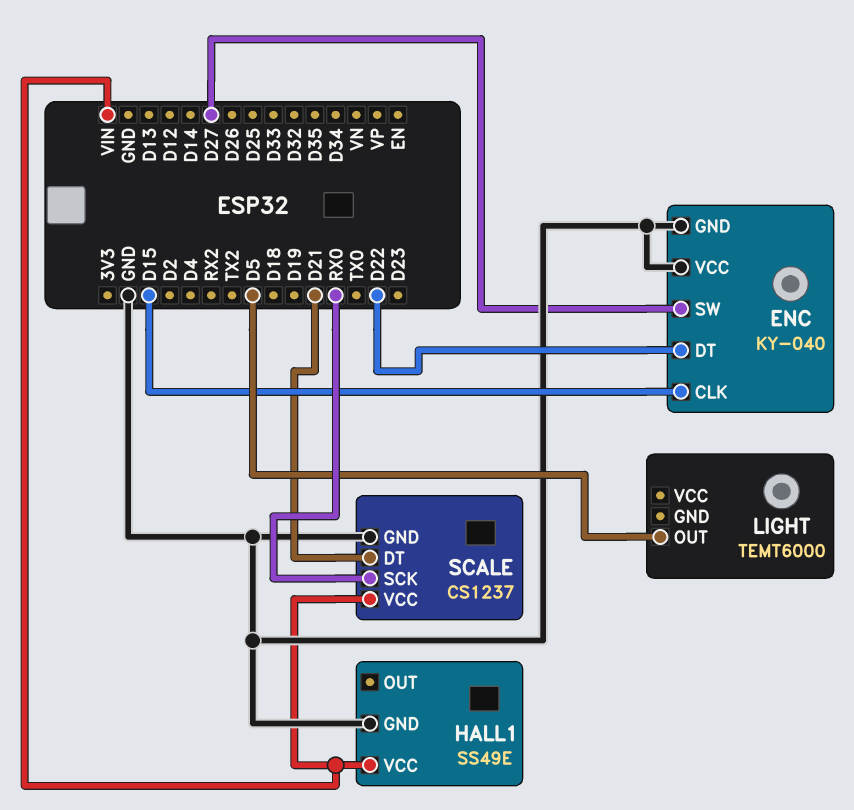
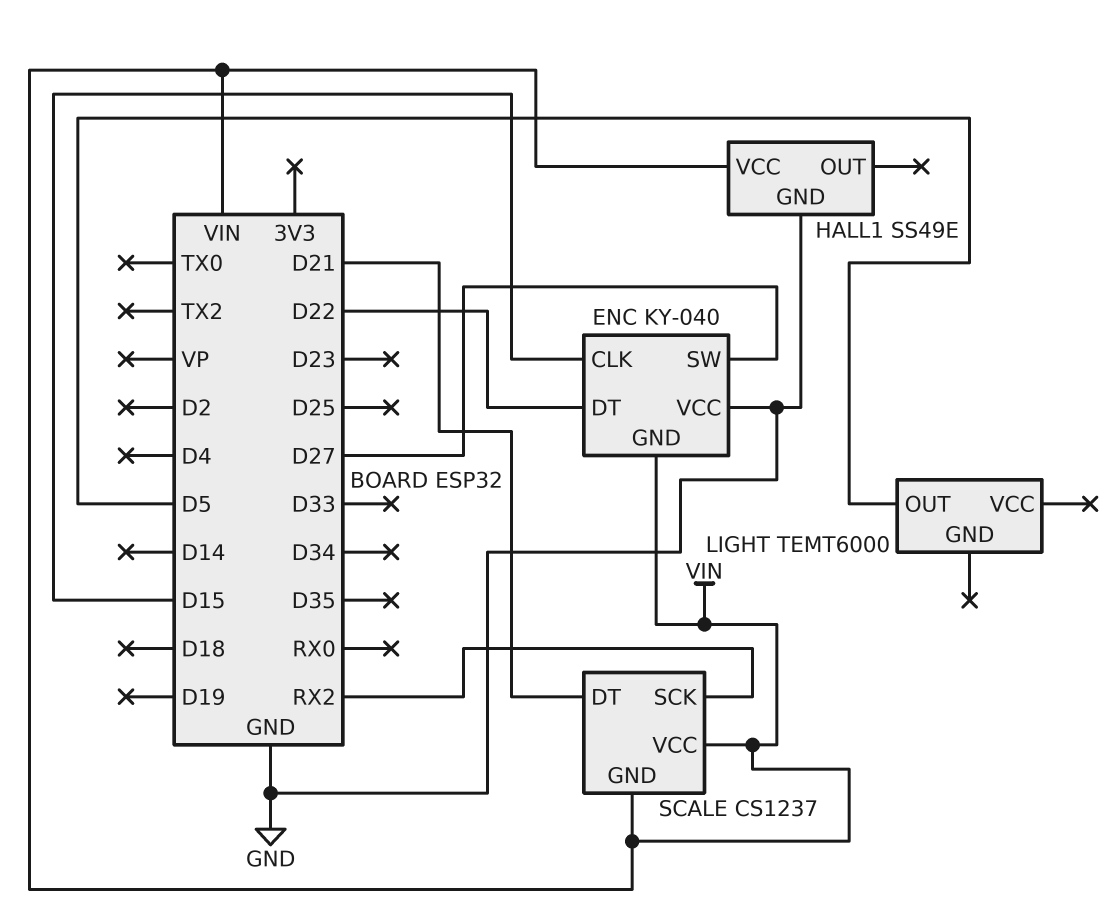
ENC pin GND: GND -> VIN
SCALE pin GND: GND -> VIN
SCALE pin SCK: RX0 -> RX2

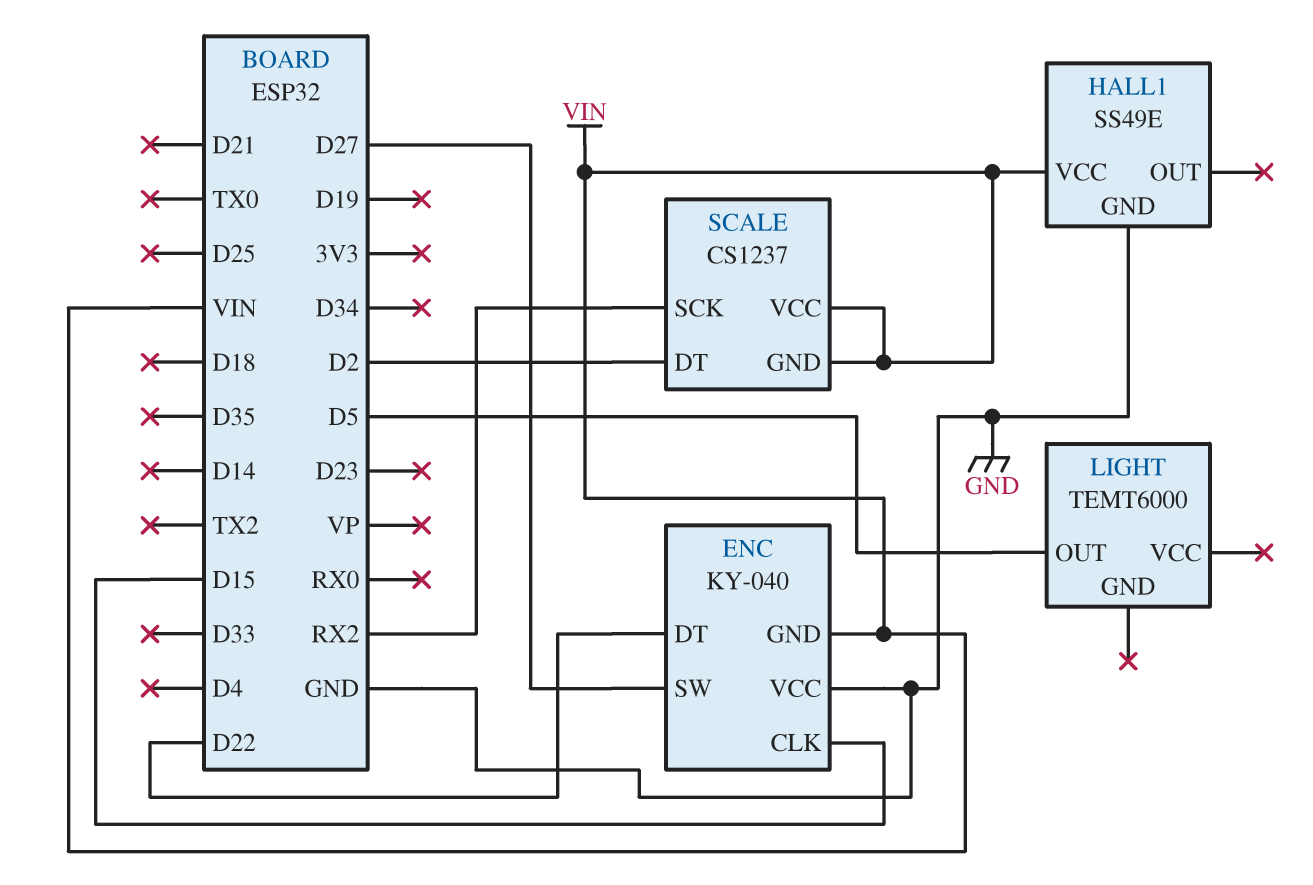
SCALE pin DT: D21 -> D2

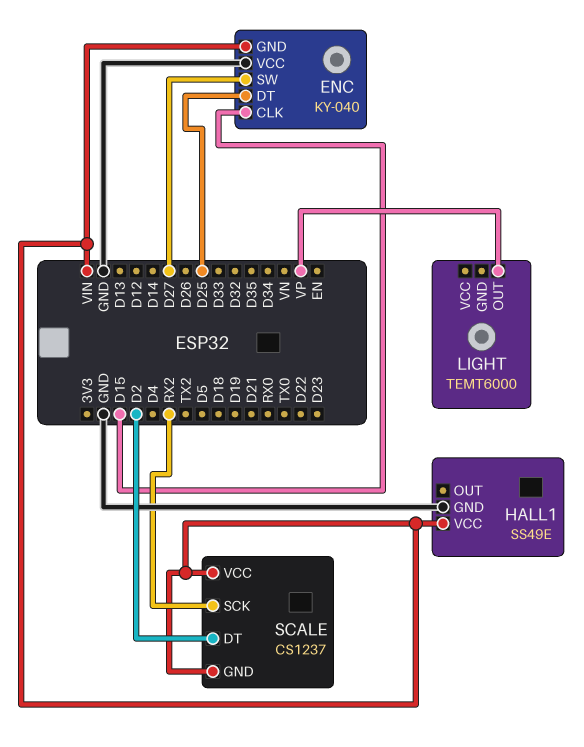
ENC pin DT: D22 -> D25
LIGHT pin OUT: D5 -> VP

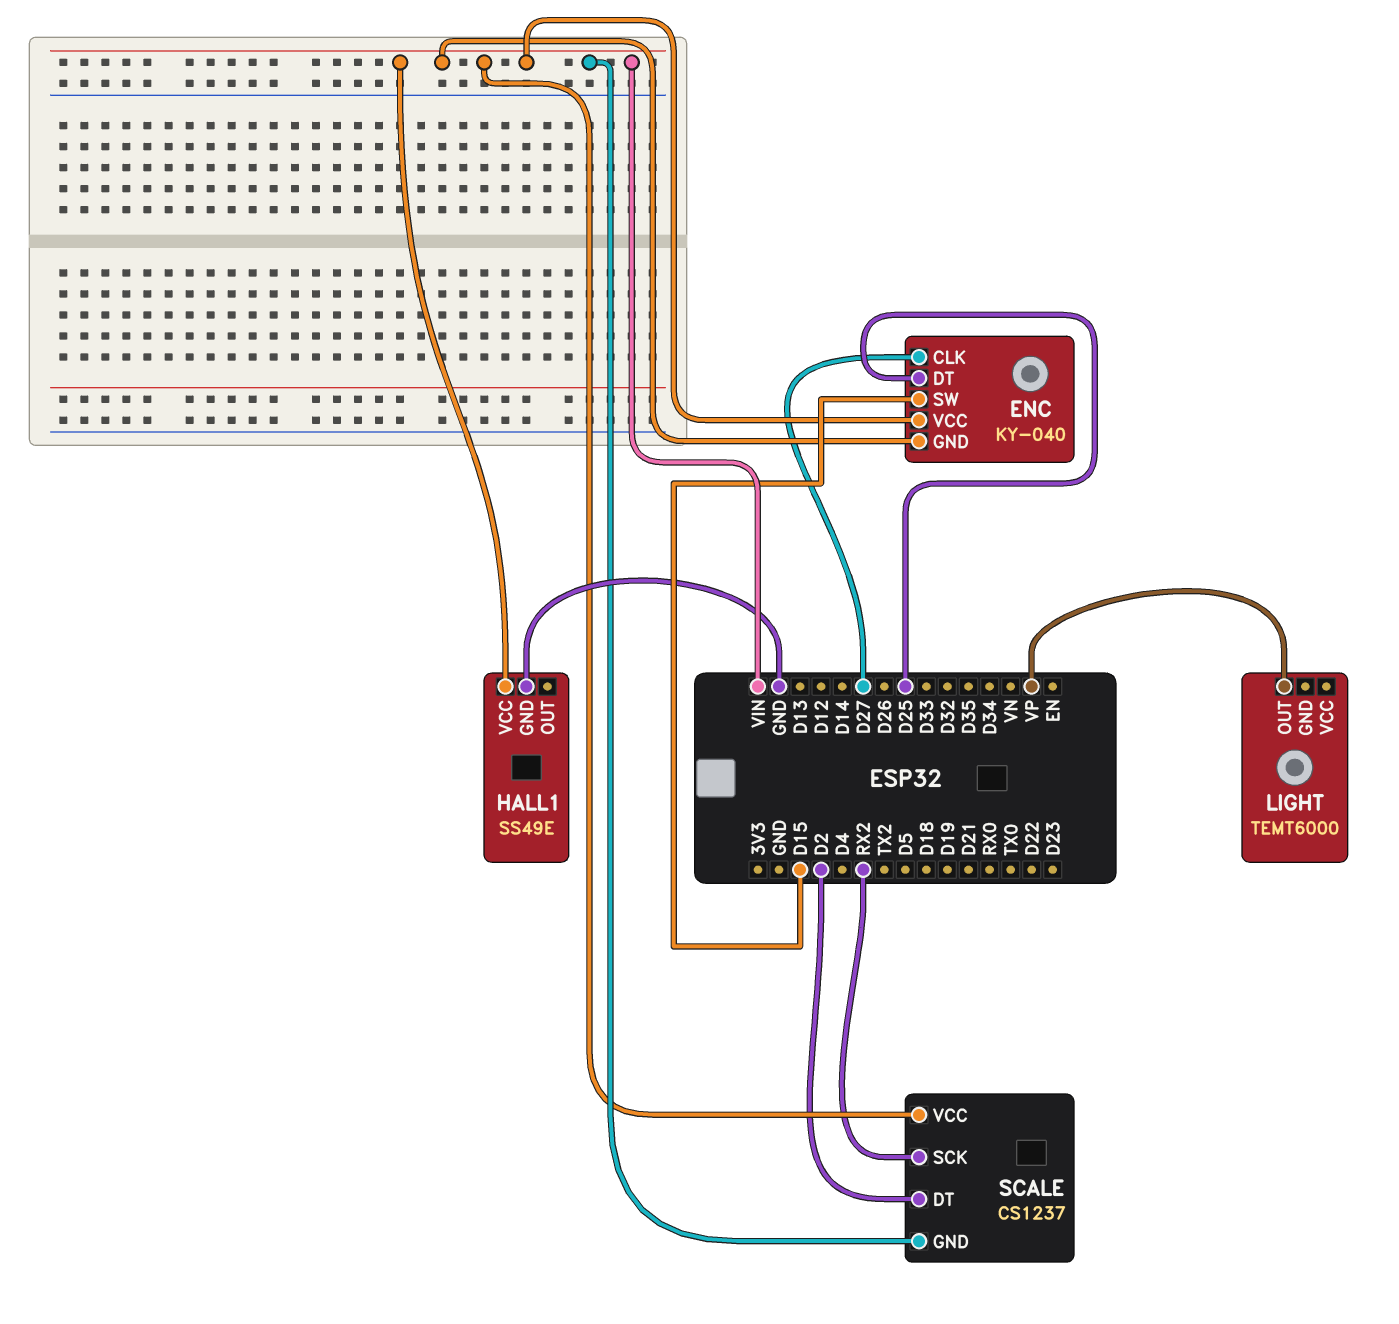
ENC pin CLK: D15 -> D27
ENC pin SW: D27 -> D15
ENC pin VCC: GND -> VIN

